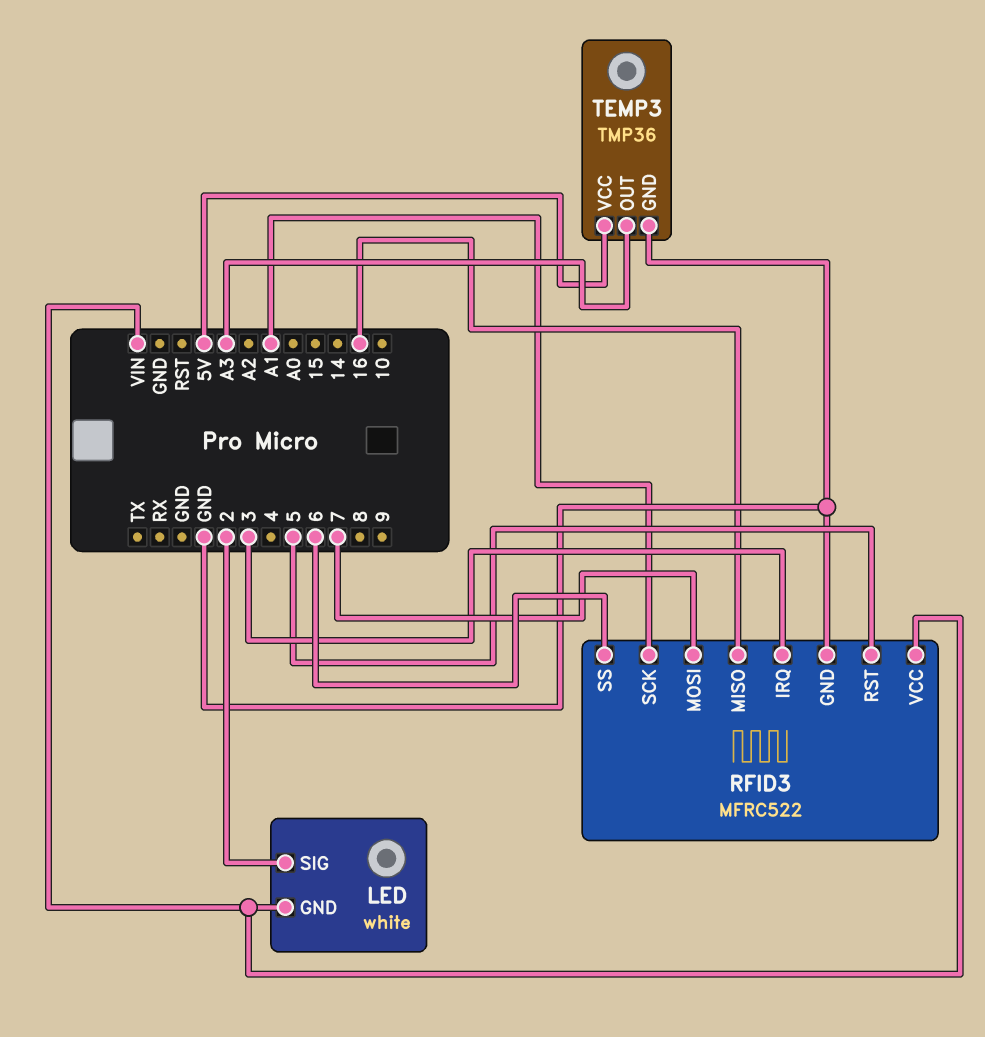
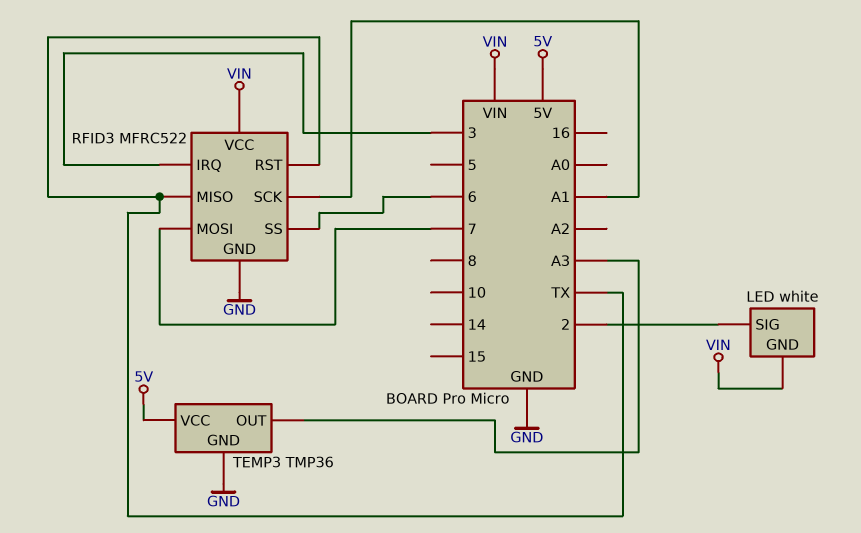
RFID3 pin MISO: 16 -> TX
RFID3 pin RST: 5 -> TX

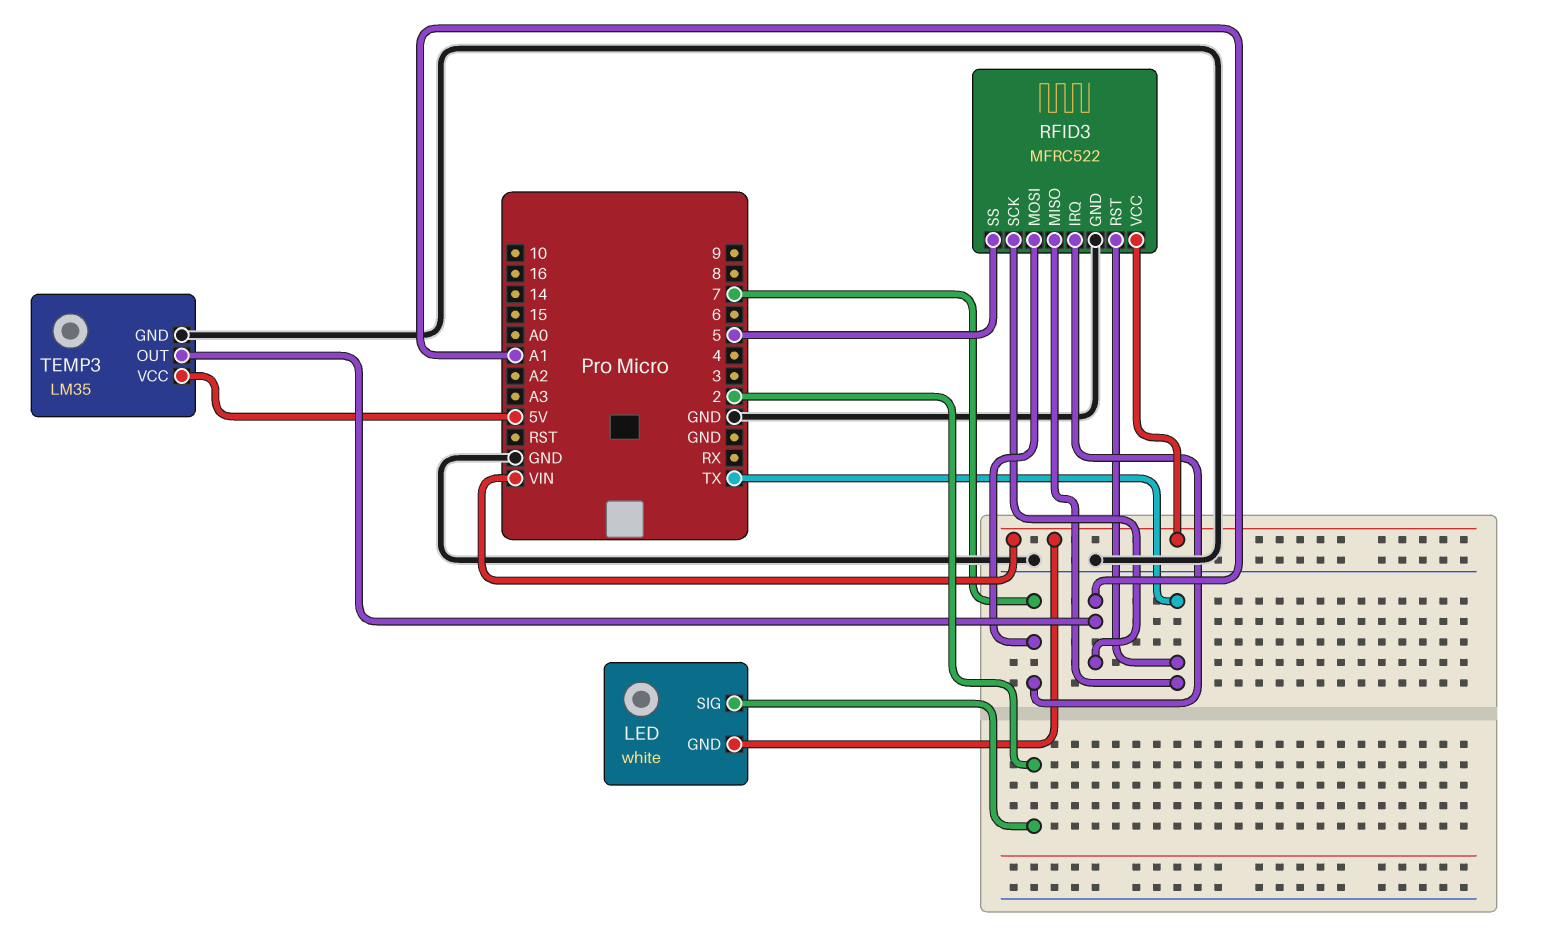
RFID3 pin IRQ: 3 -> 7
RFID3 pin SS: 6 -> 5
TEMP3: TMP36 -> LM35
TEMP3 pin OUT: A3 -> A1

